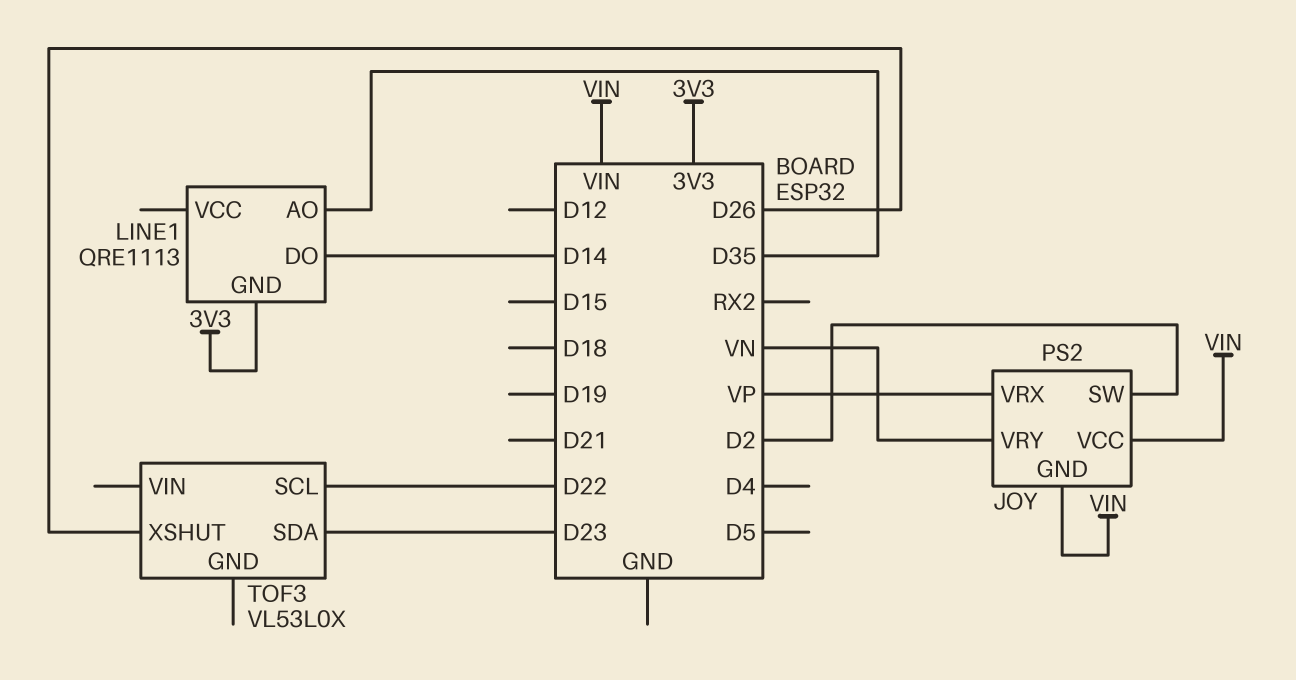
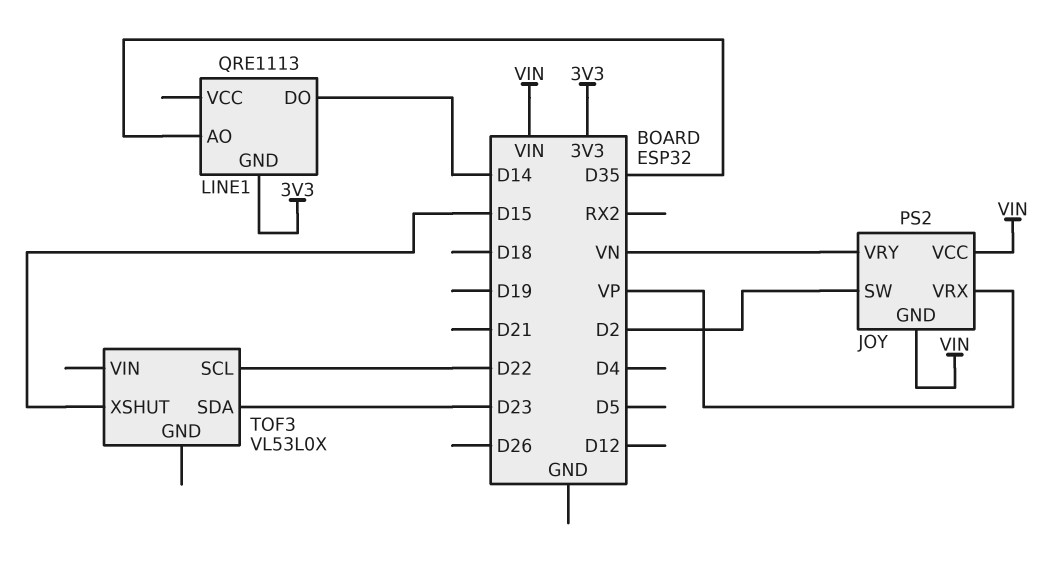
TOF3 pin XSHUT: D26 -> D15

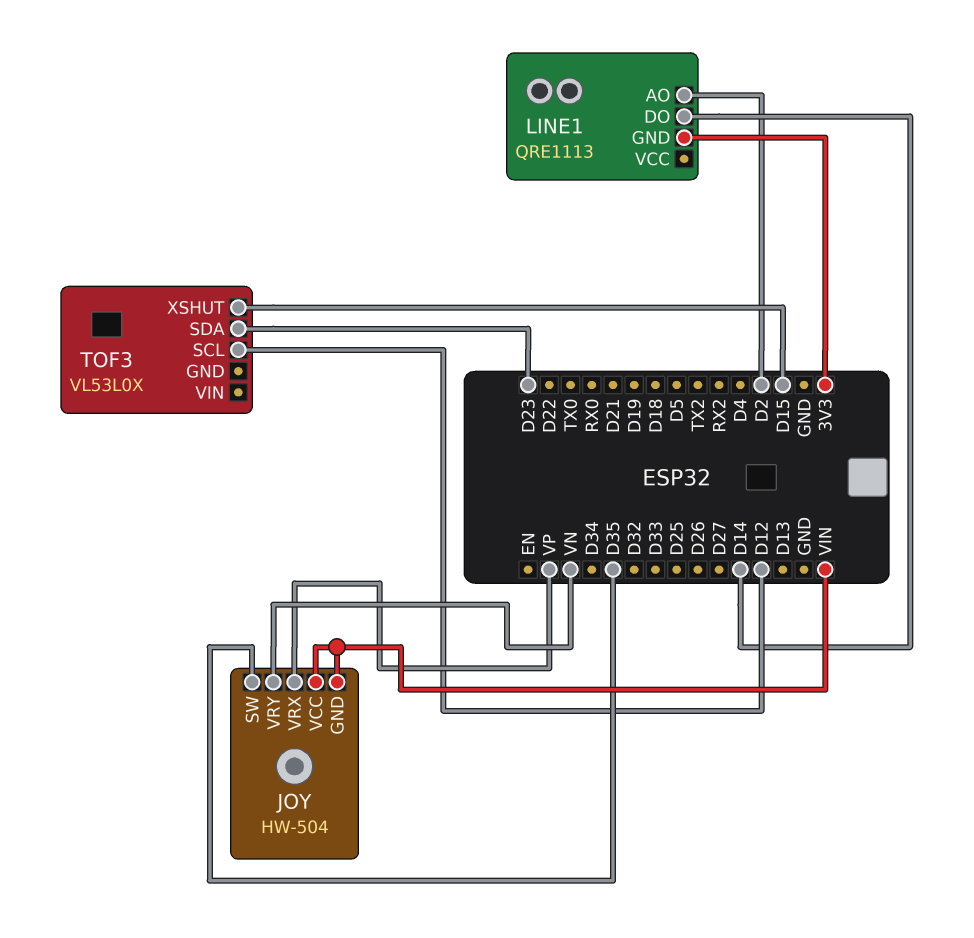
JOY: PS2 -> HW-504
JOY pin SW: D2 -> D35
LINE1 pin AO: D35 -> D2
TOF3 pin SCL: D22 -> D12

